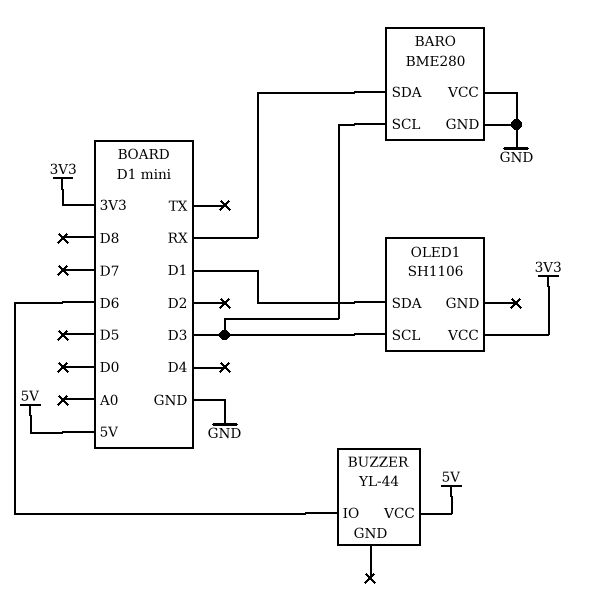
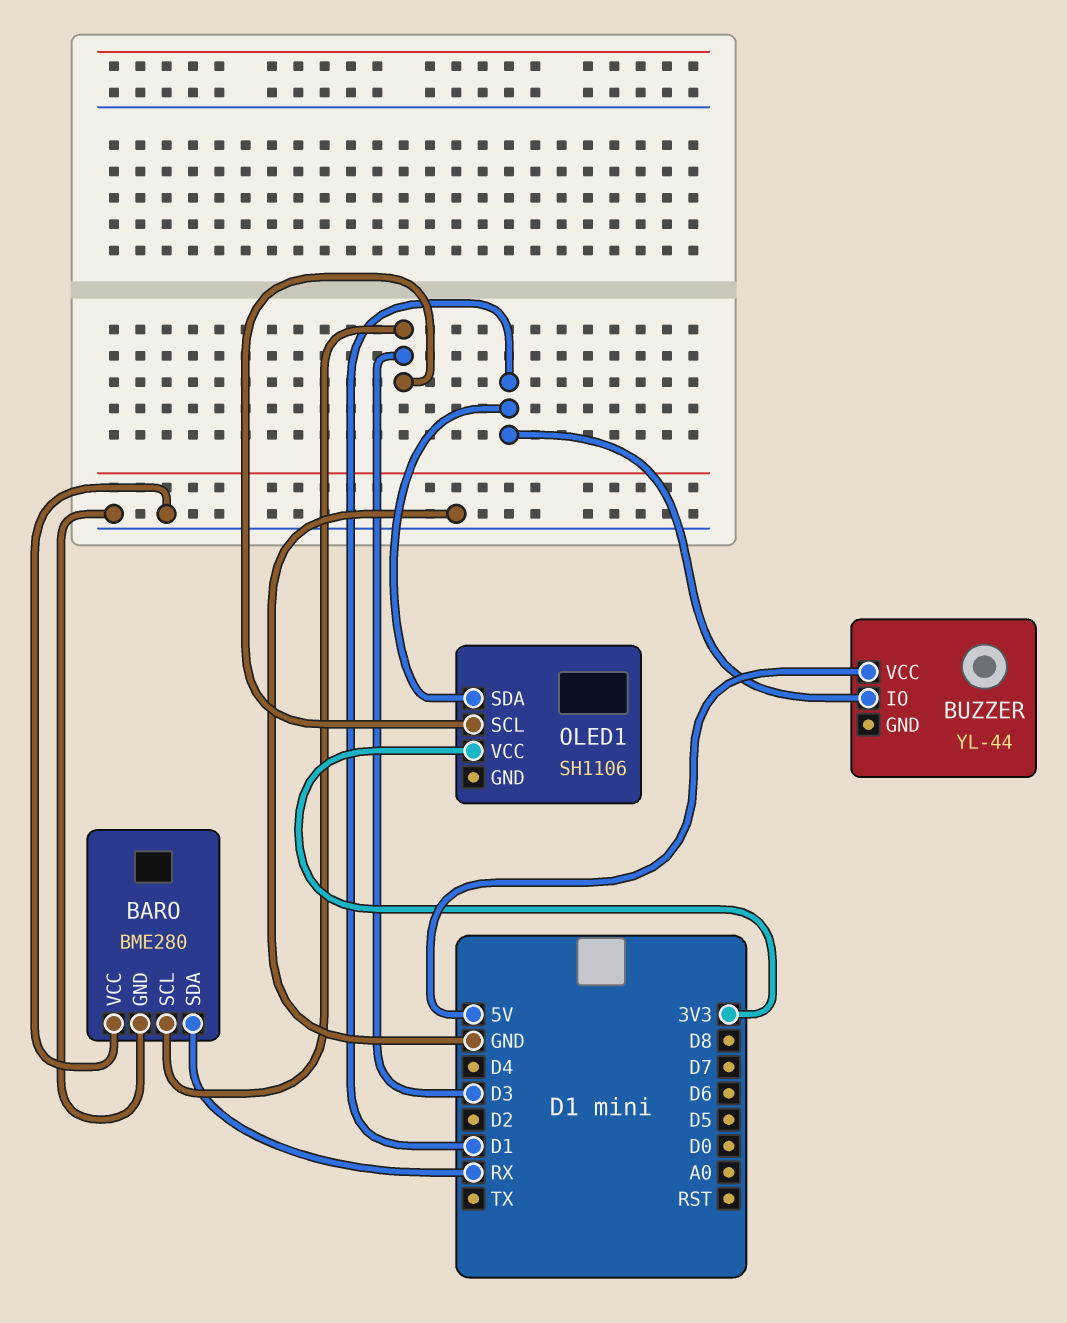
BUZZER pin IO: D6 -> D1

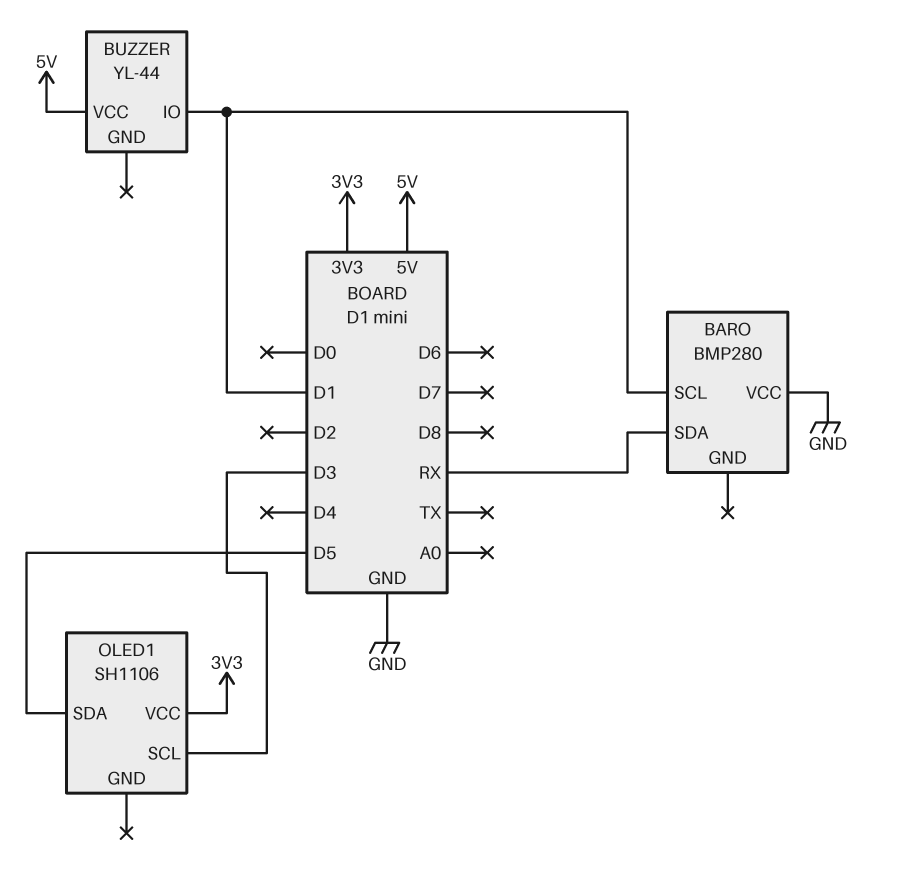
BARO: BME280 -> BMP280
BARO pin GND: GND -> none
BARO pin SCL: D3 -> D1
OLED1 pin SDA: D1 -> D5

